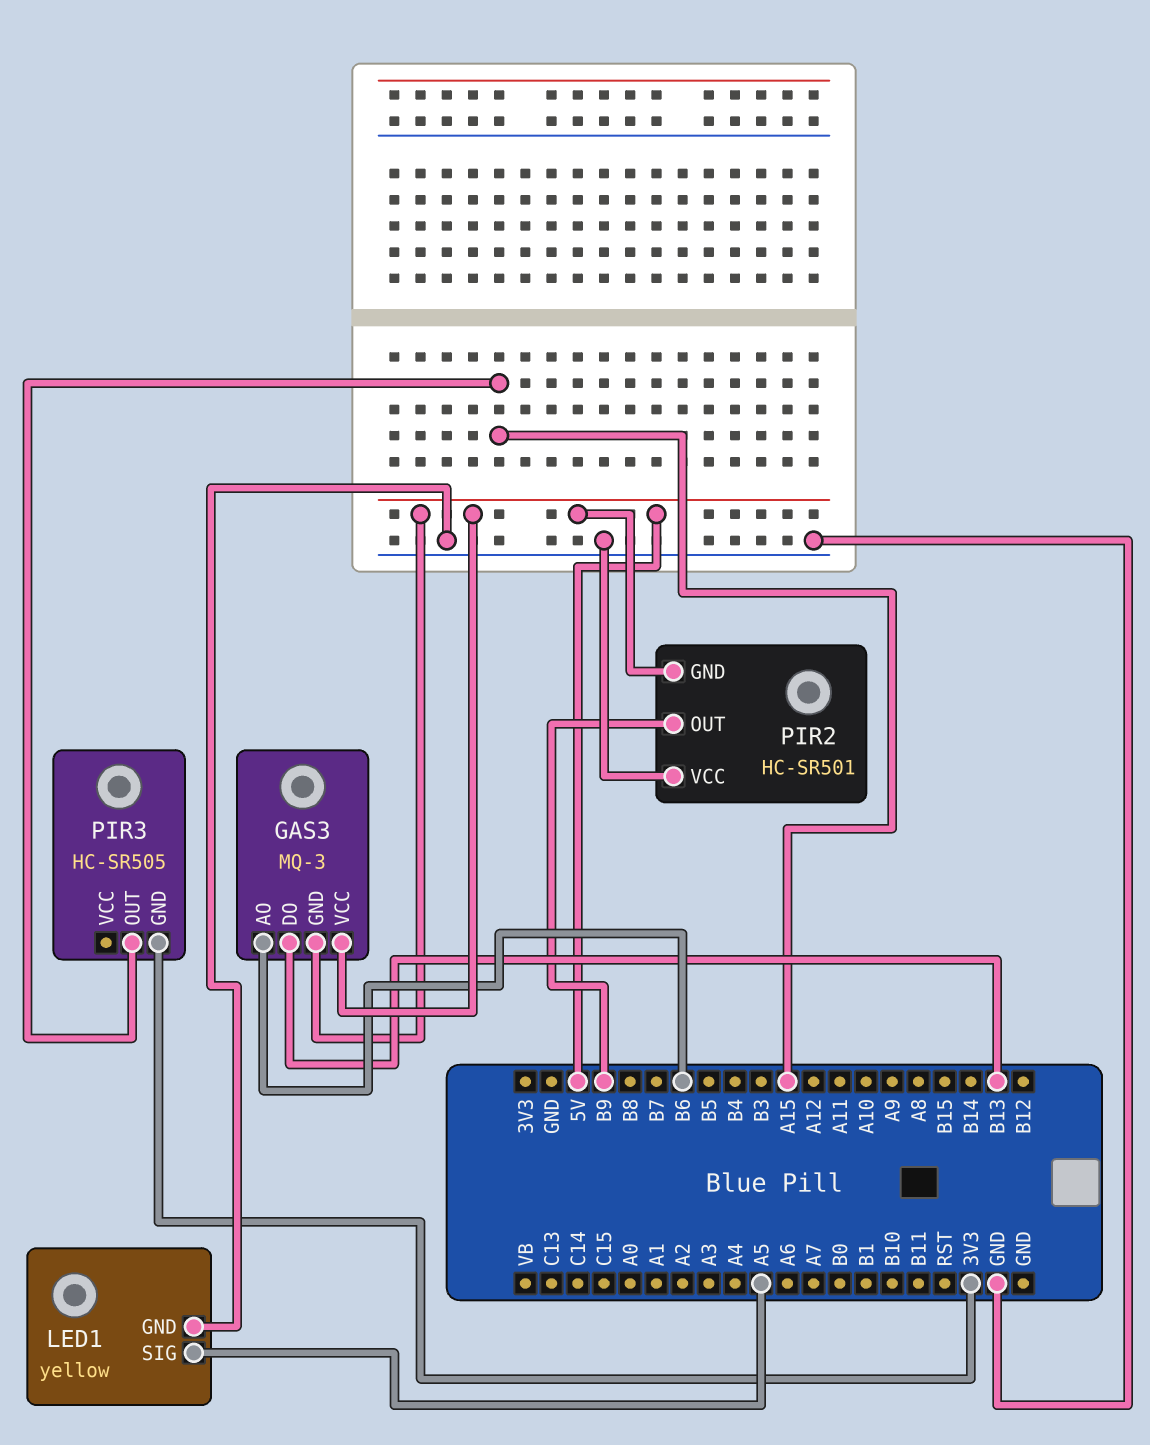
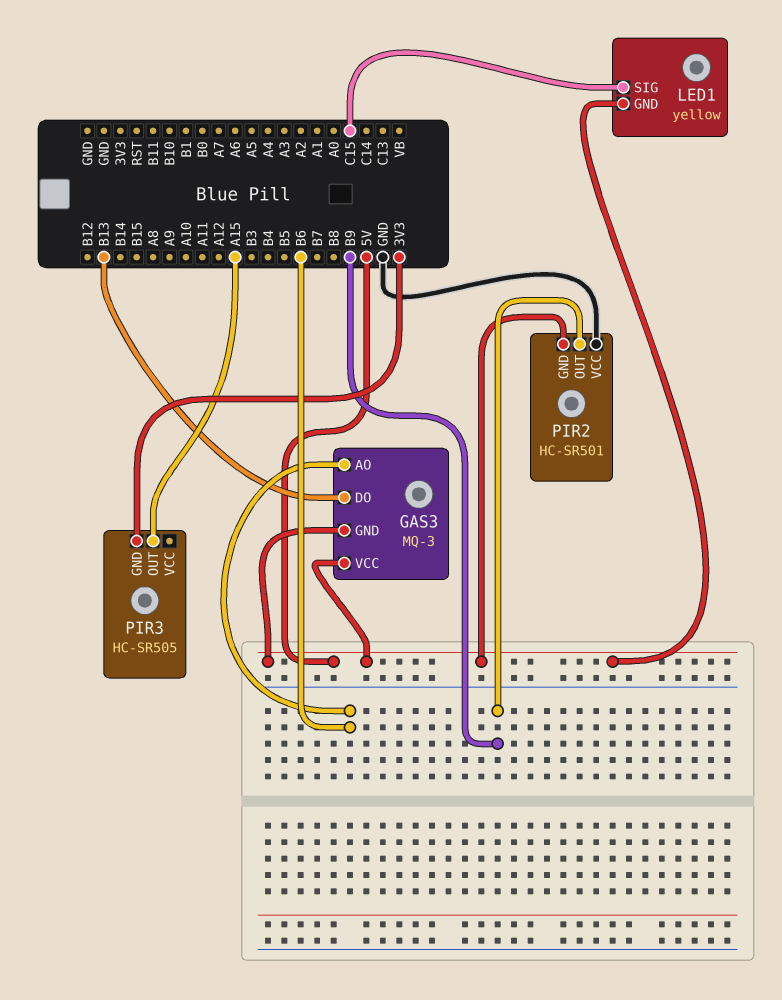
LED1 pin GND: GND -> 5V
LED1 pin SIG: A5 -> C15

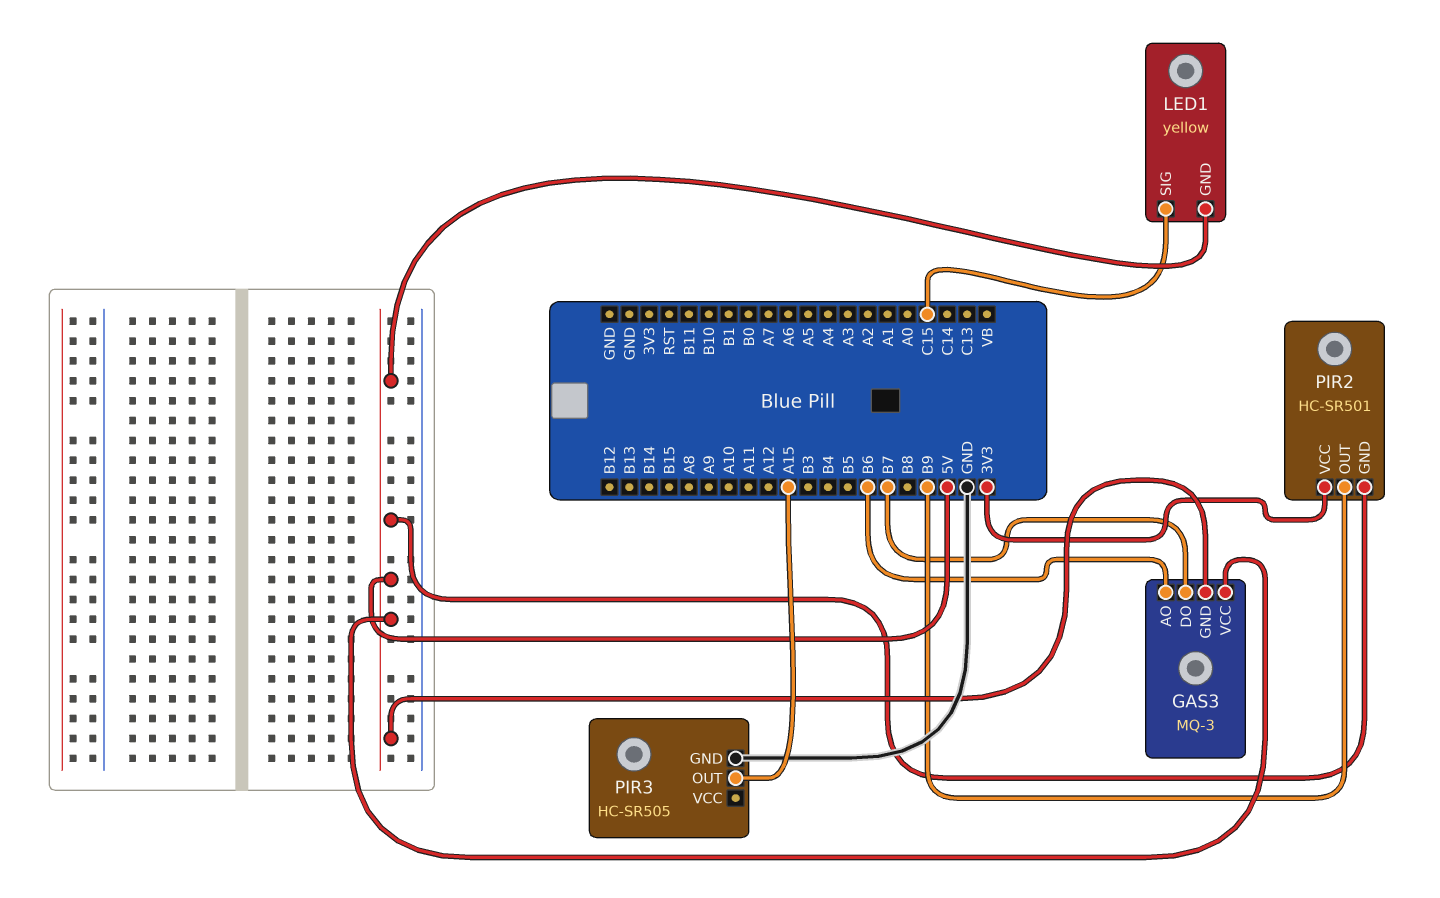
GAS3 pin DO: B13 -> B7
PIR2 pin VCC: GND -> 3V3
PIR3 pin GND: 3V3 -> GND

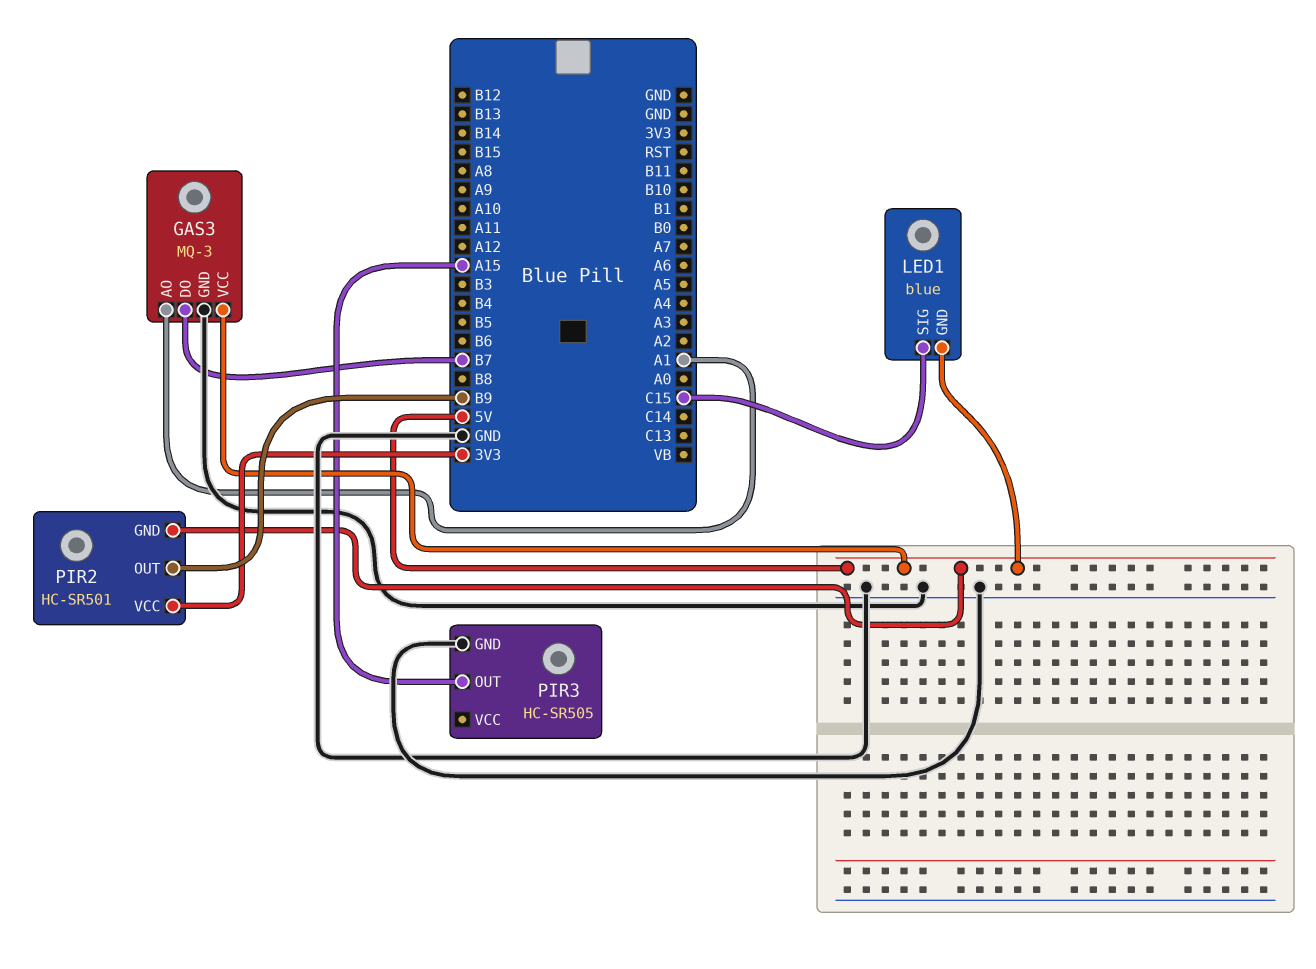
GAS3 pin AO: B6 -> A1
GAS3 pin GND: 5V -> GND
LED1: yellow -> blue

